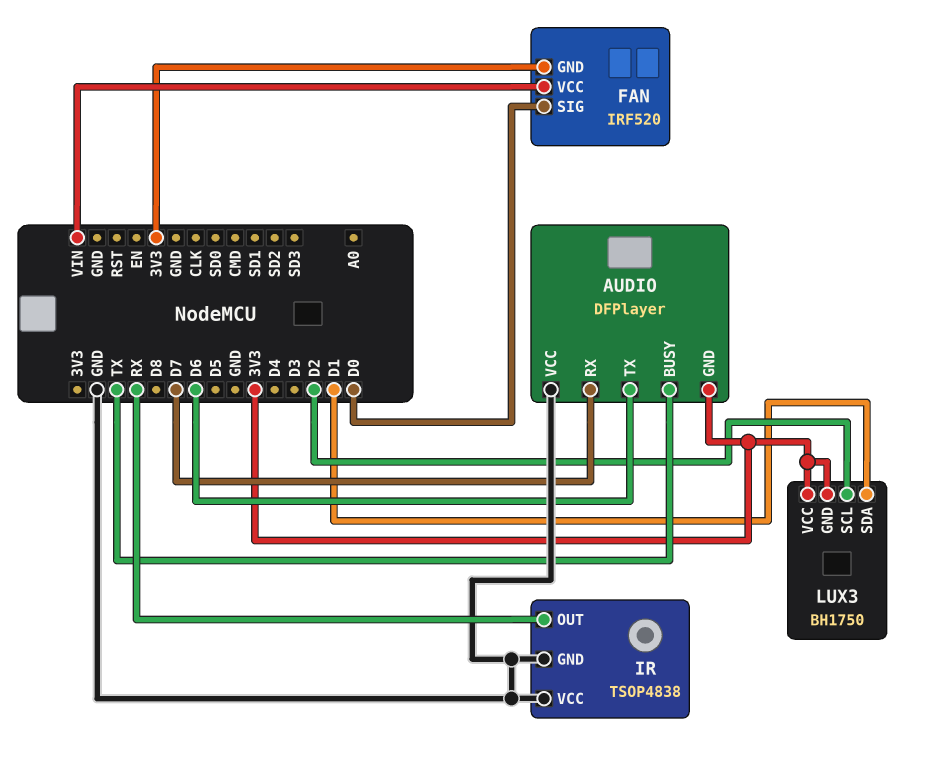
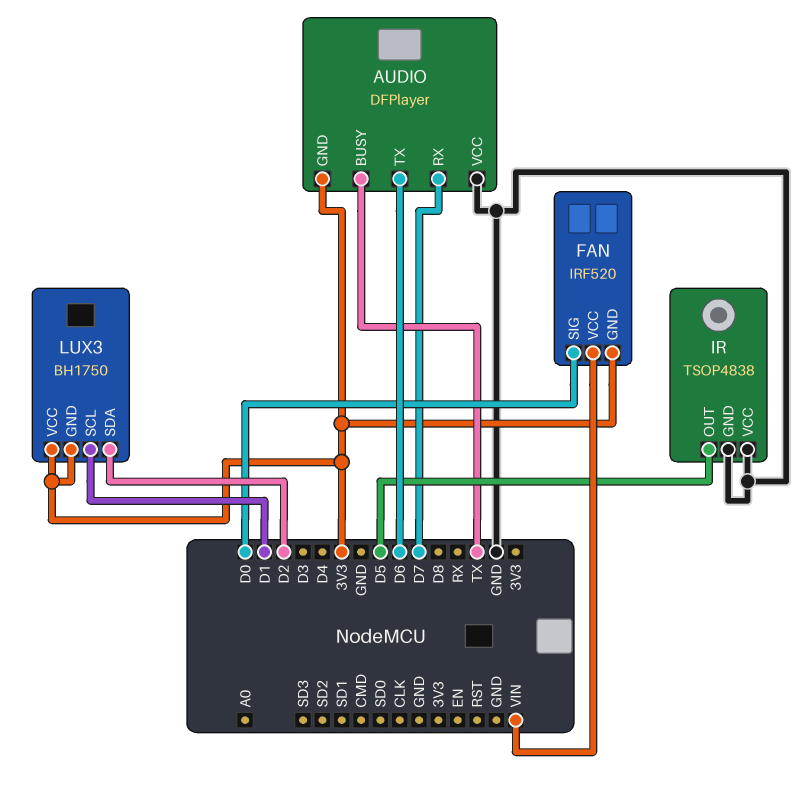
IR pin OUT: RX -> D5
LUX3 pin SCL: D2 -> D1
LUX3 pin SDA: D1 -> D2

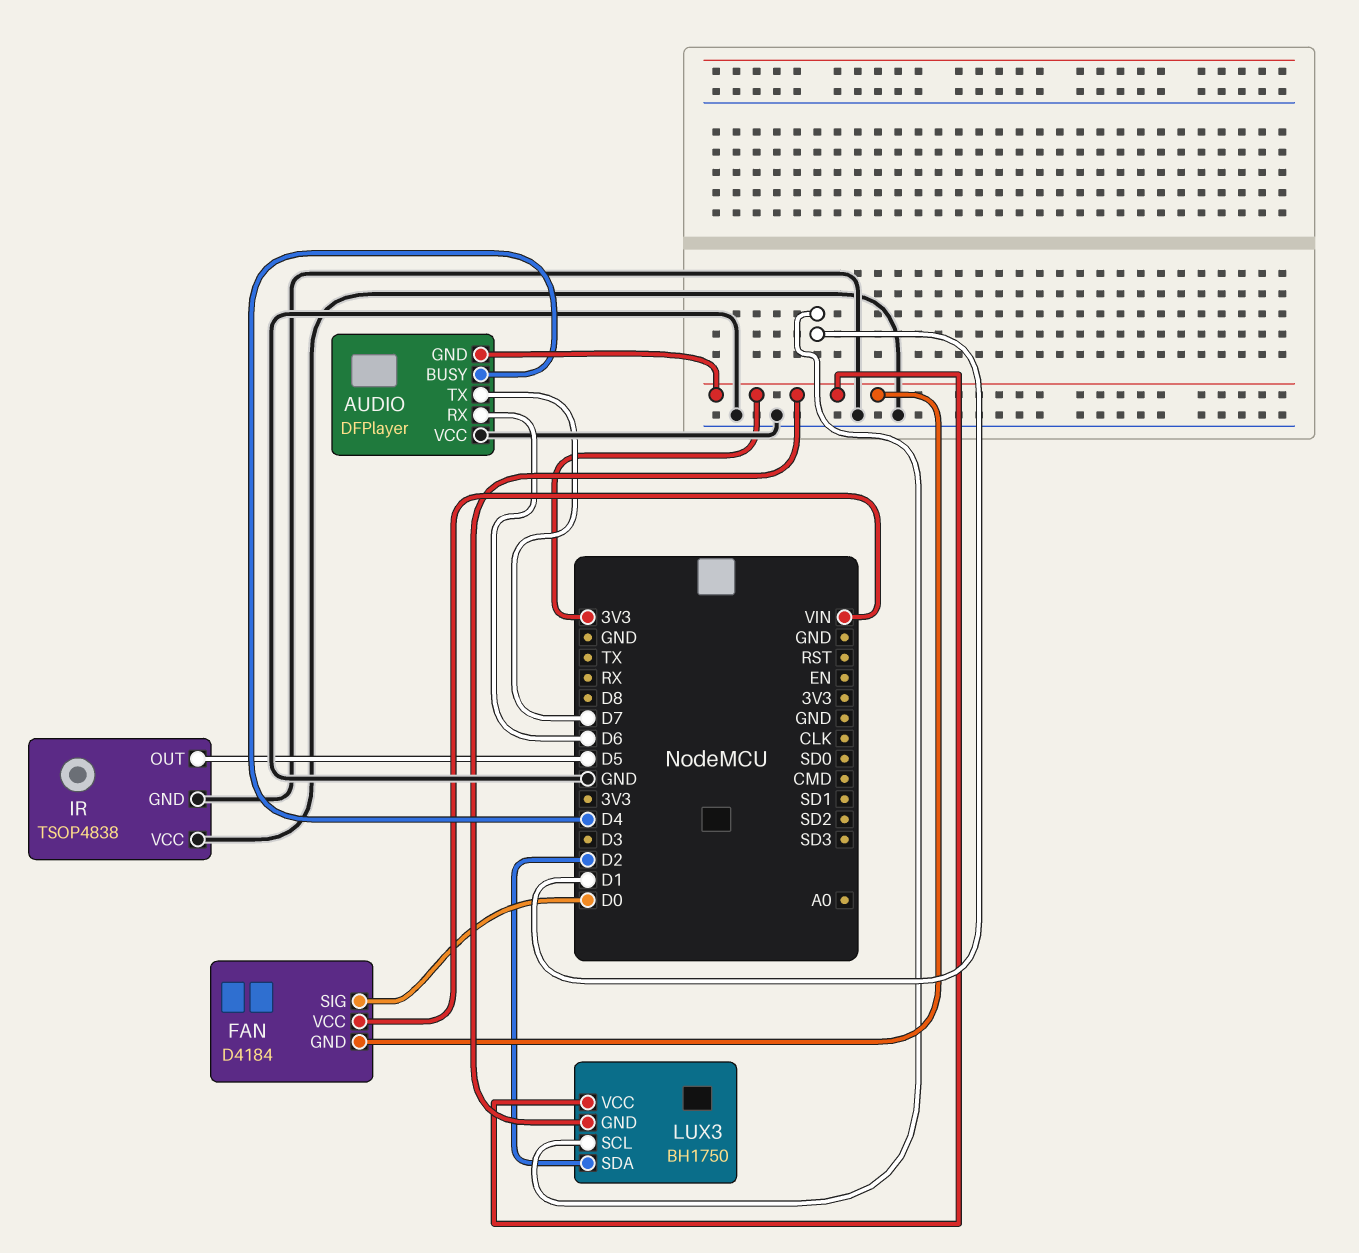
AUDIO pin BUSY: TX -> D4
AUDIO pin RX: D7 -> D6
AUDIO pin TX: D6 -> D7
FAN: IRF520 -> D4184

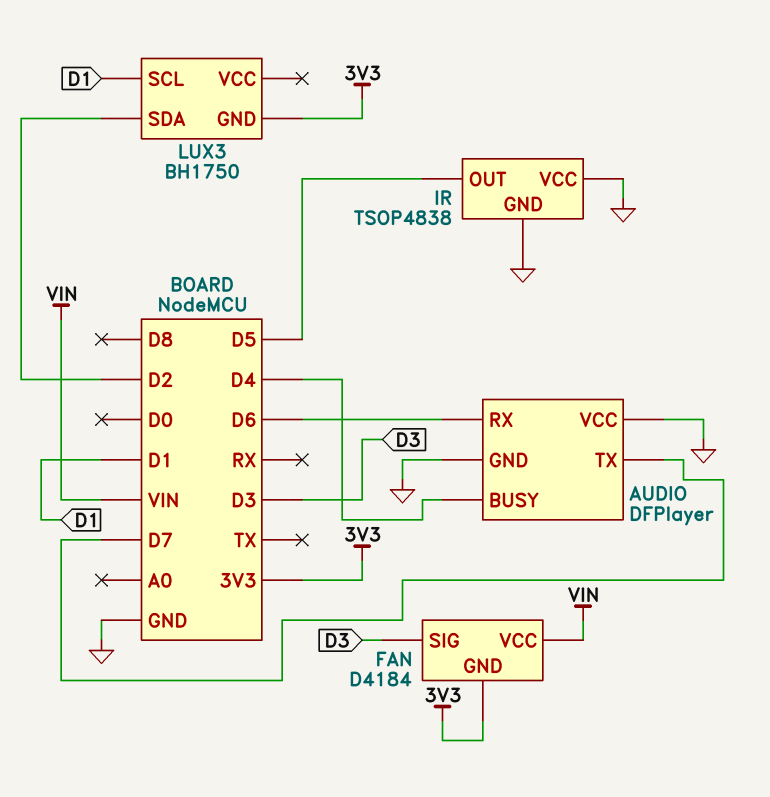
AUDIO pin GND: 3V3 -> GND
FAN pin SIG: D0 -> D3
LUX3 pin VCC: 3V3 -> none

